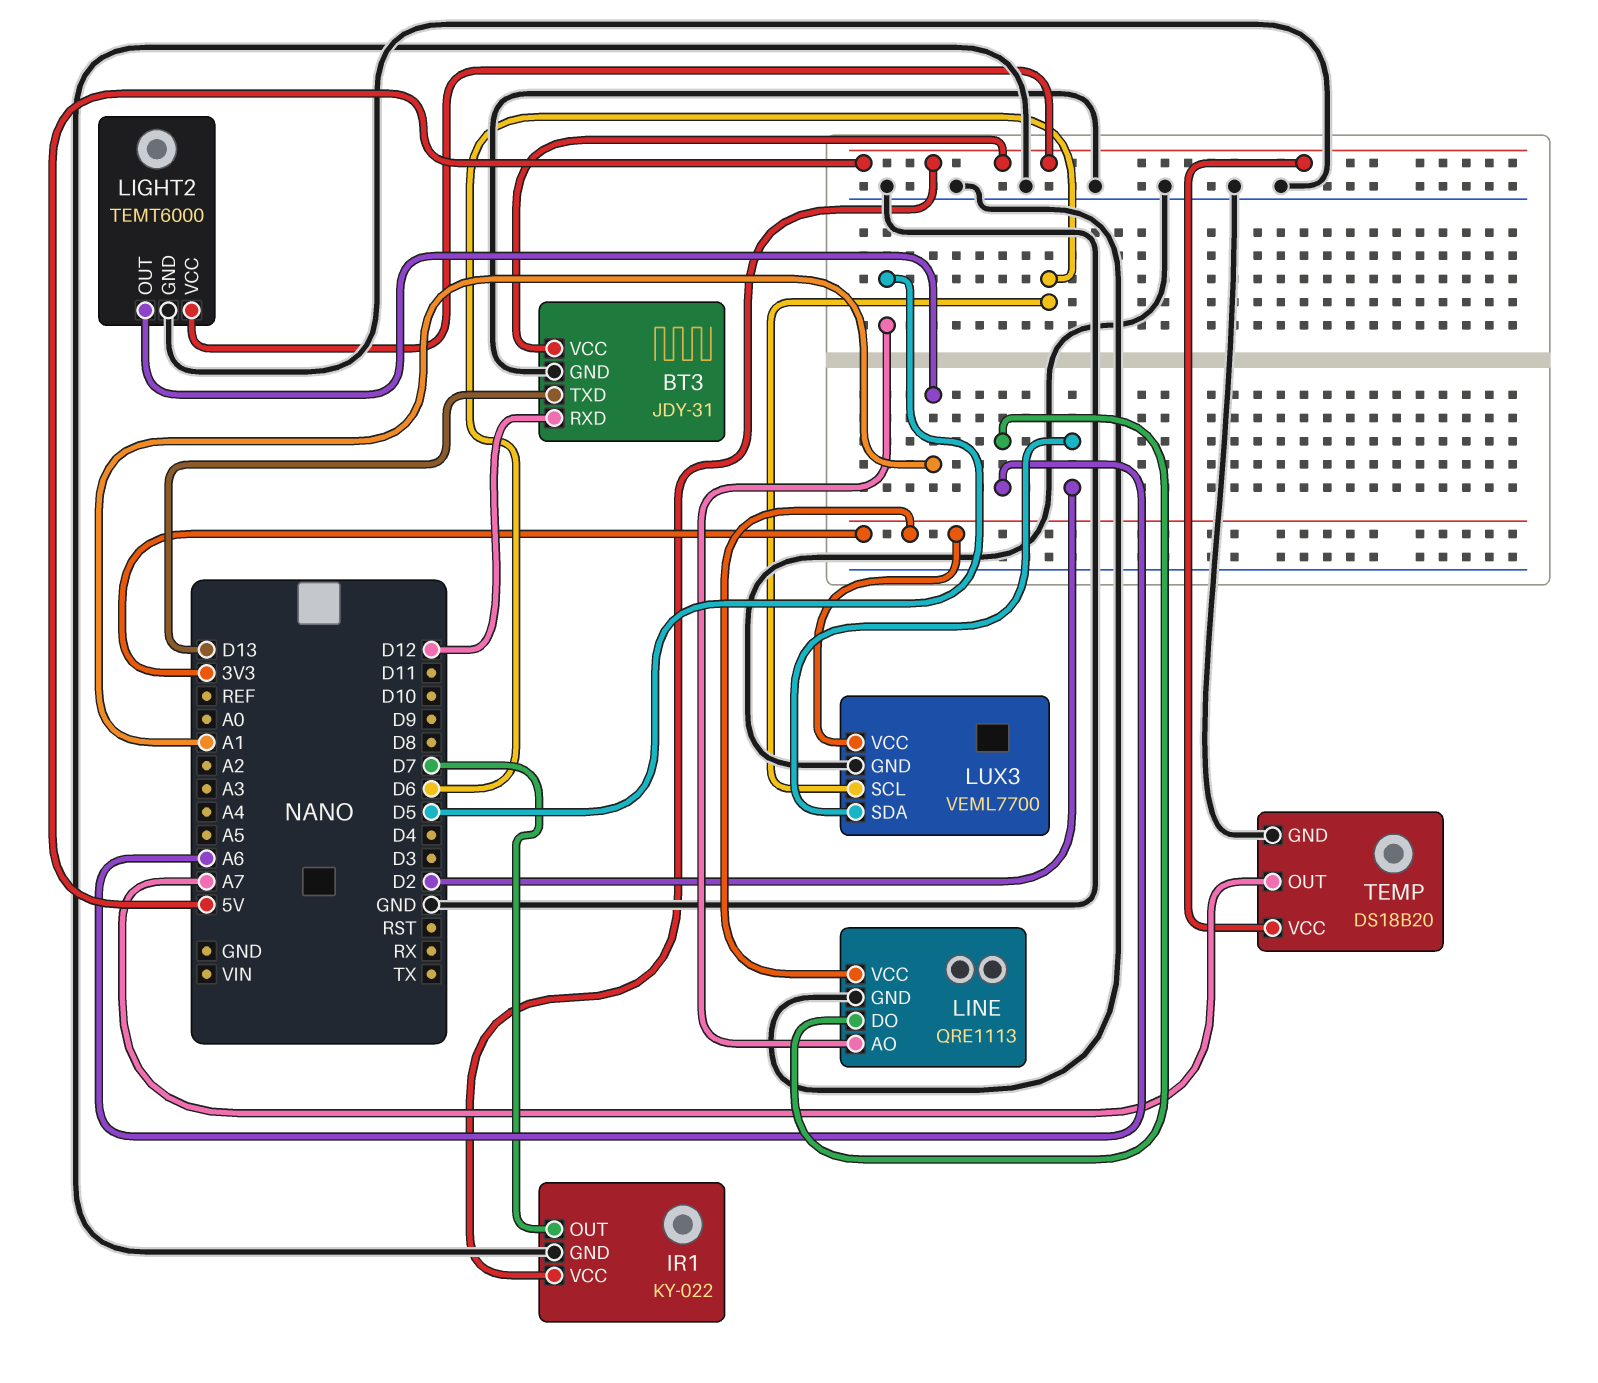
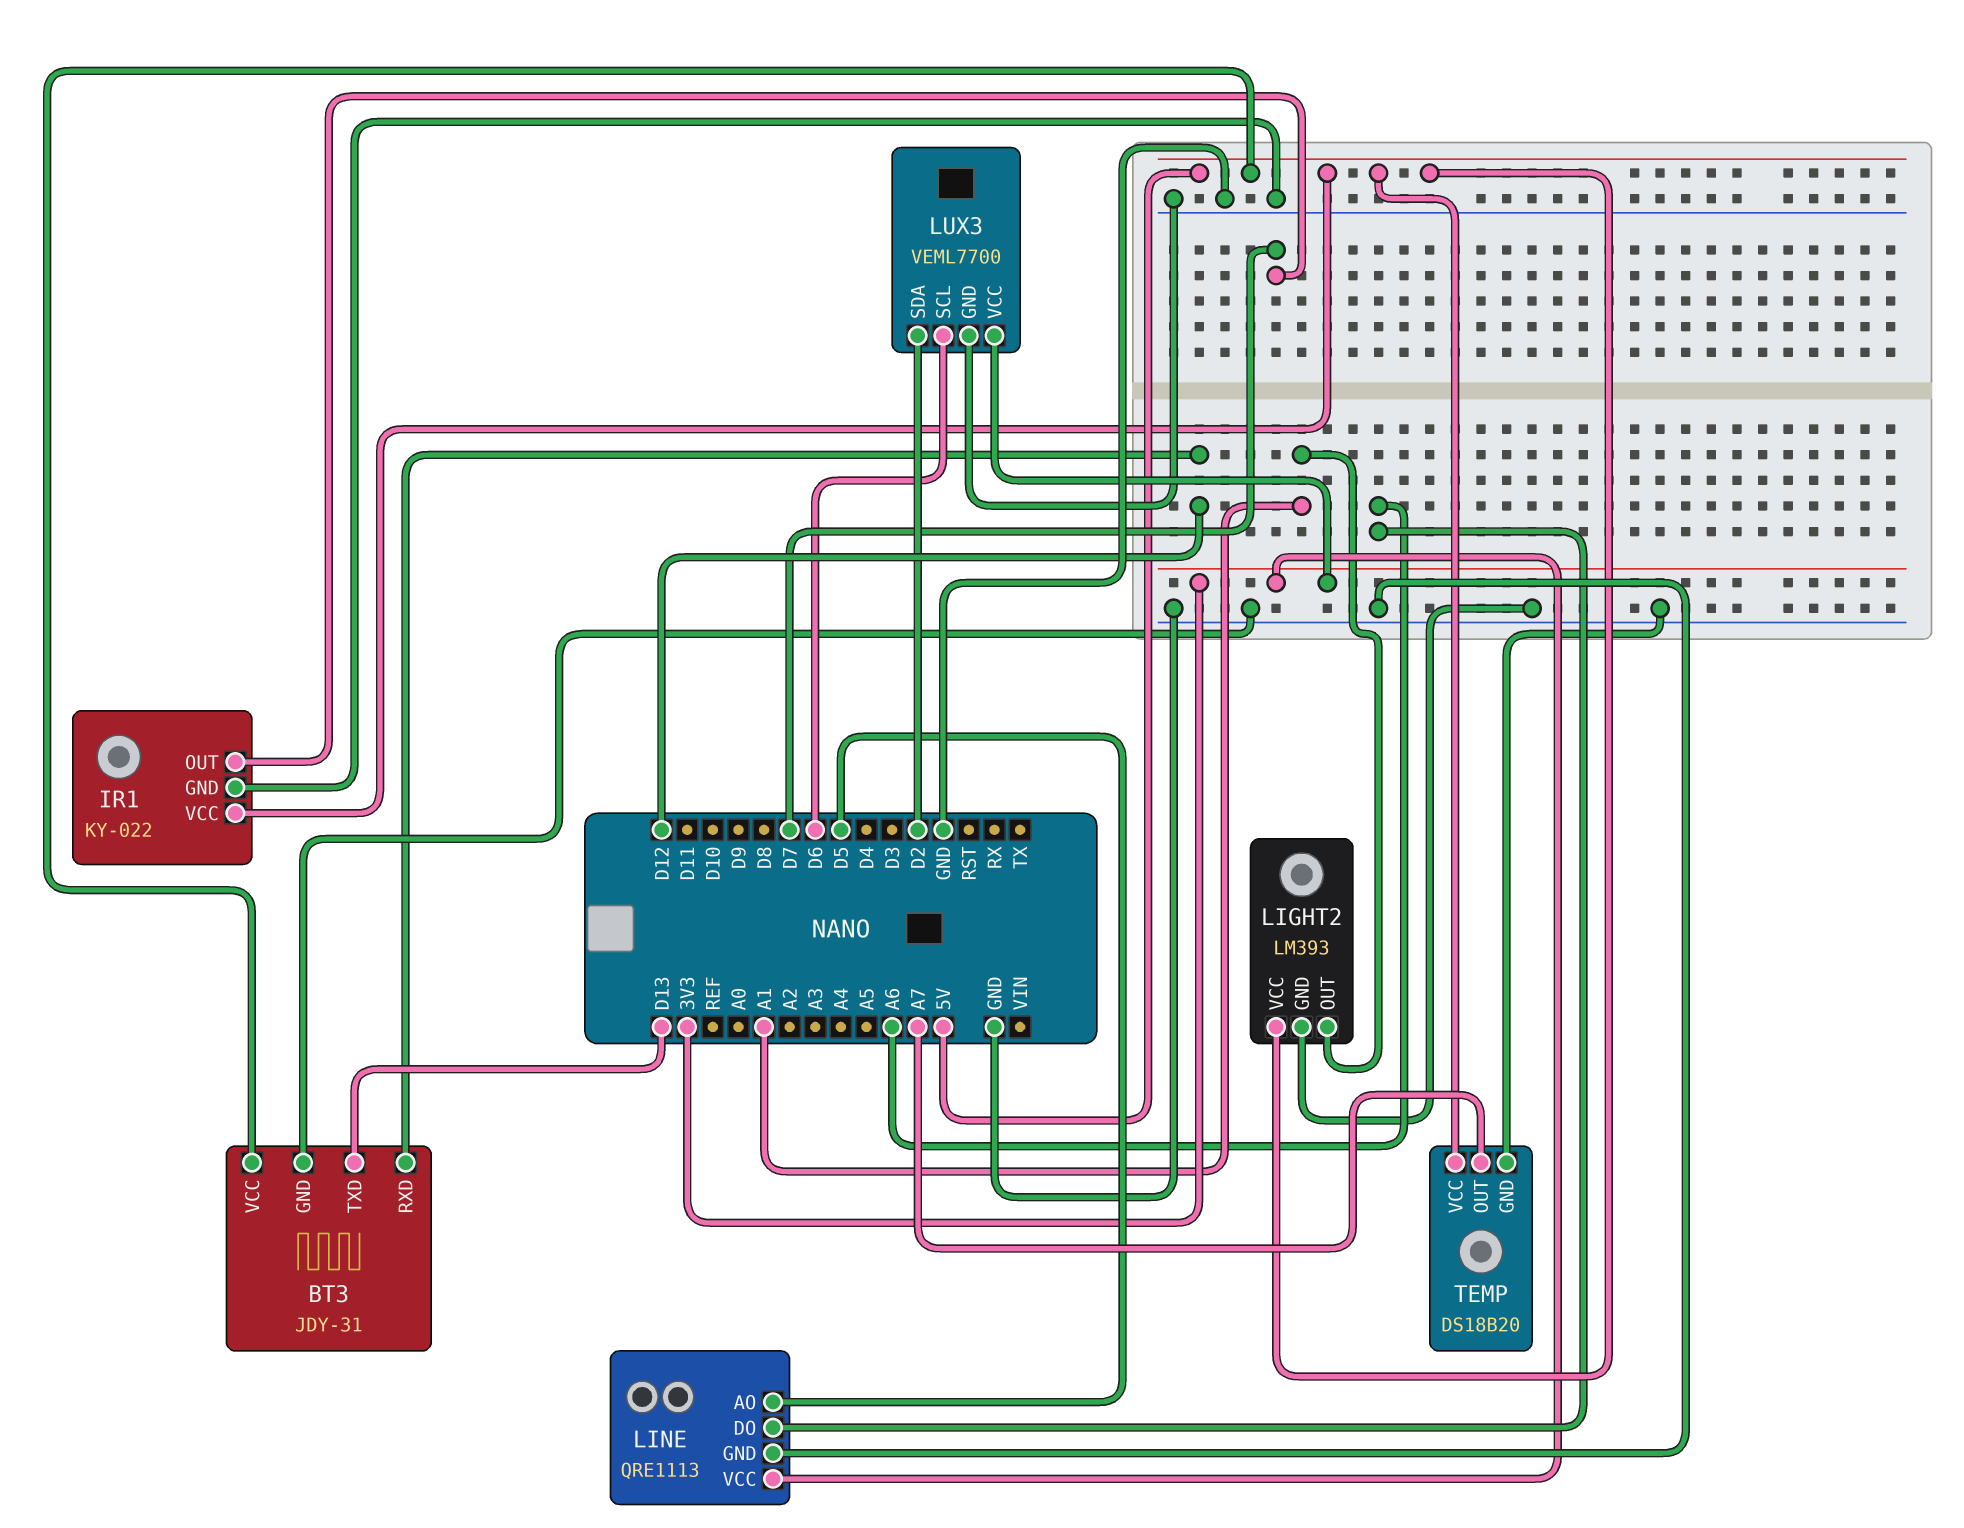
LIGHT2: TEMT6000 -> LM393

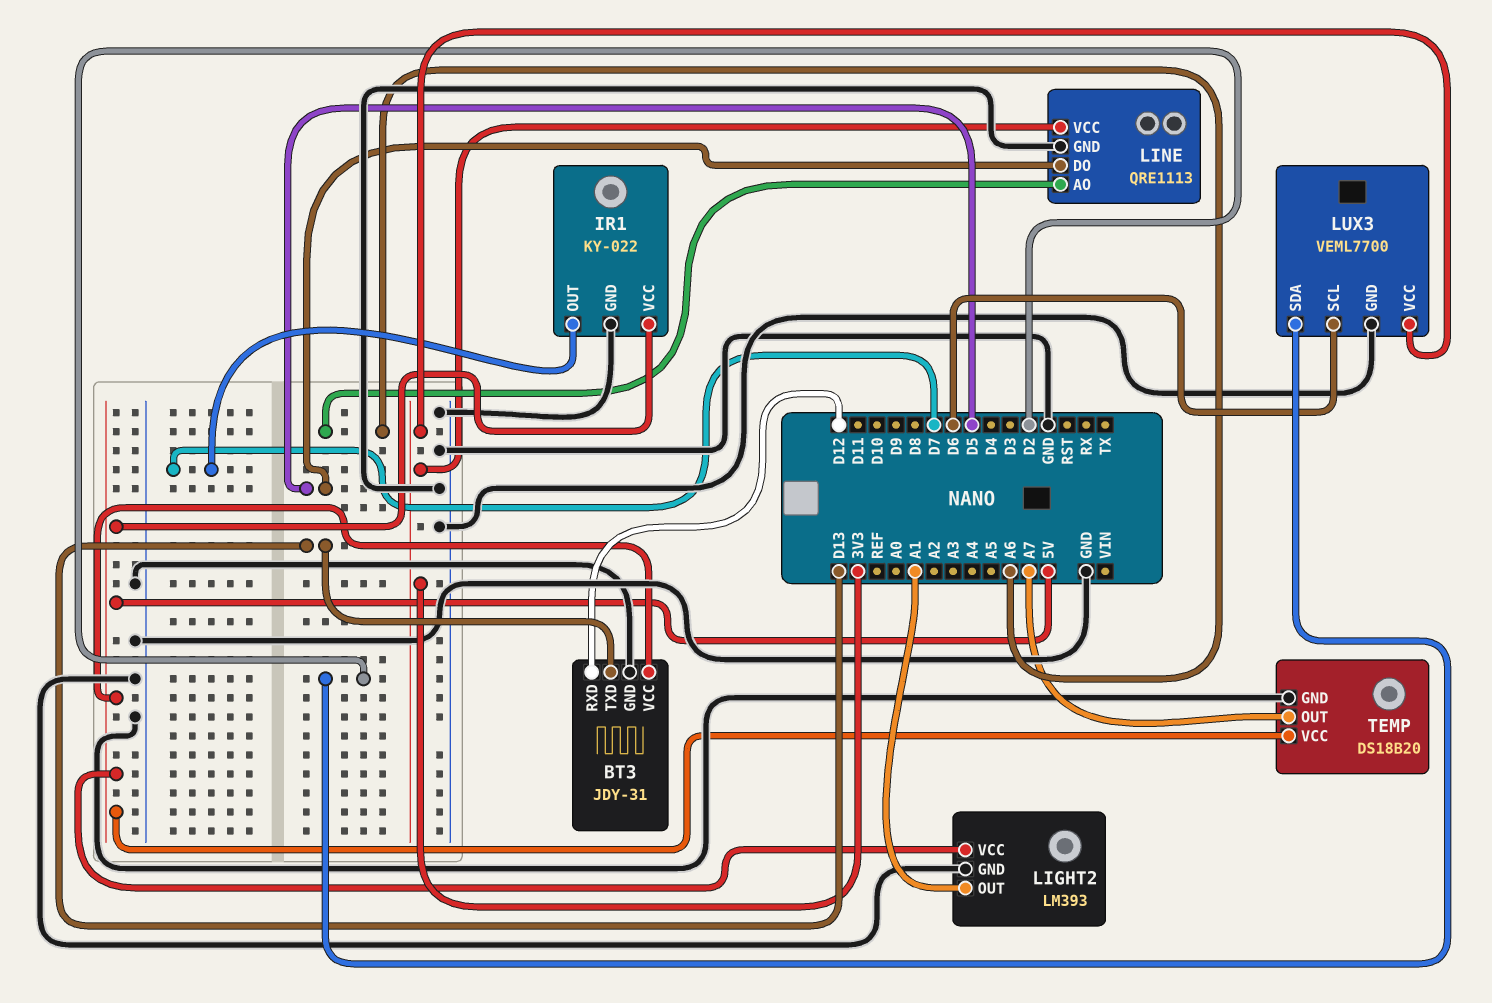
LINE pin AO: D5 -> A6
LINE pin DO: A6 -> D5

